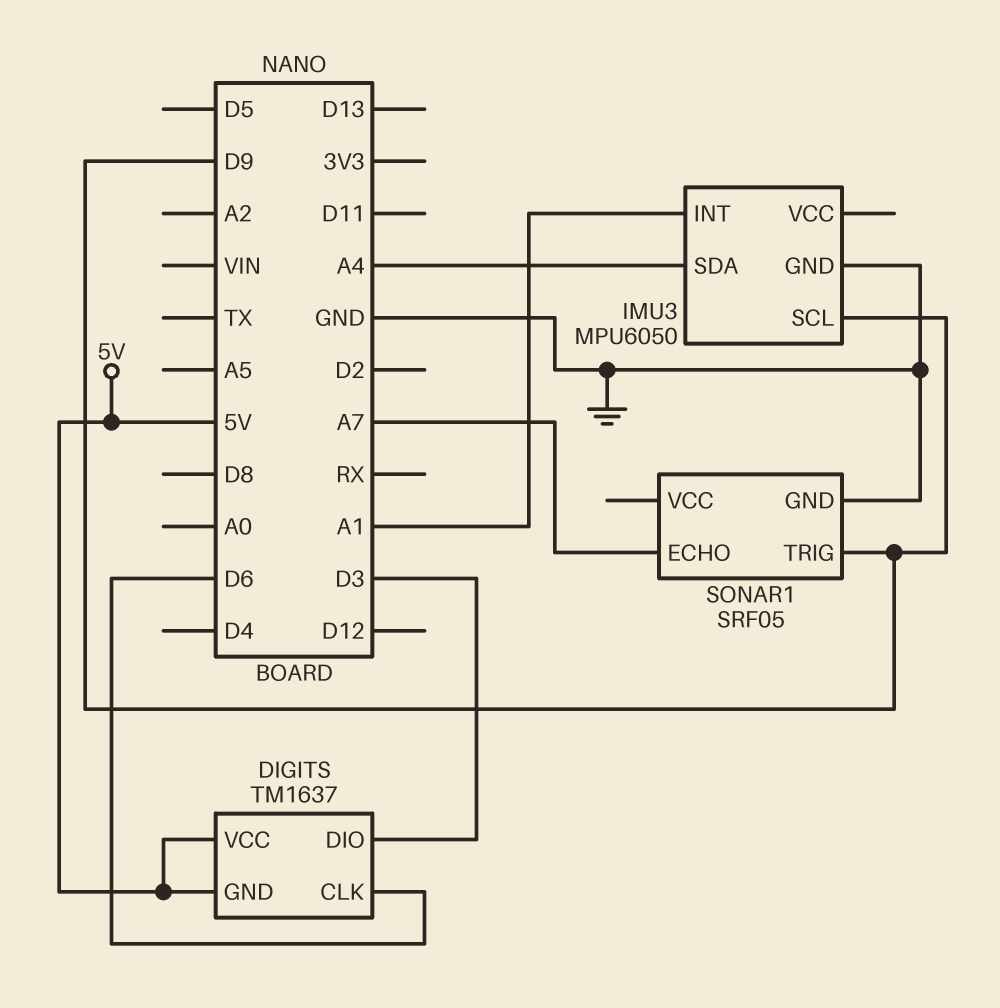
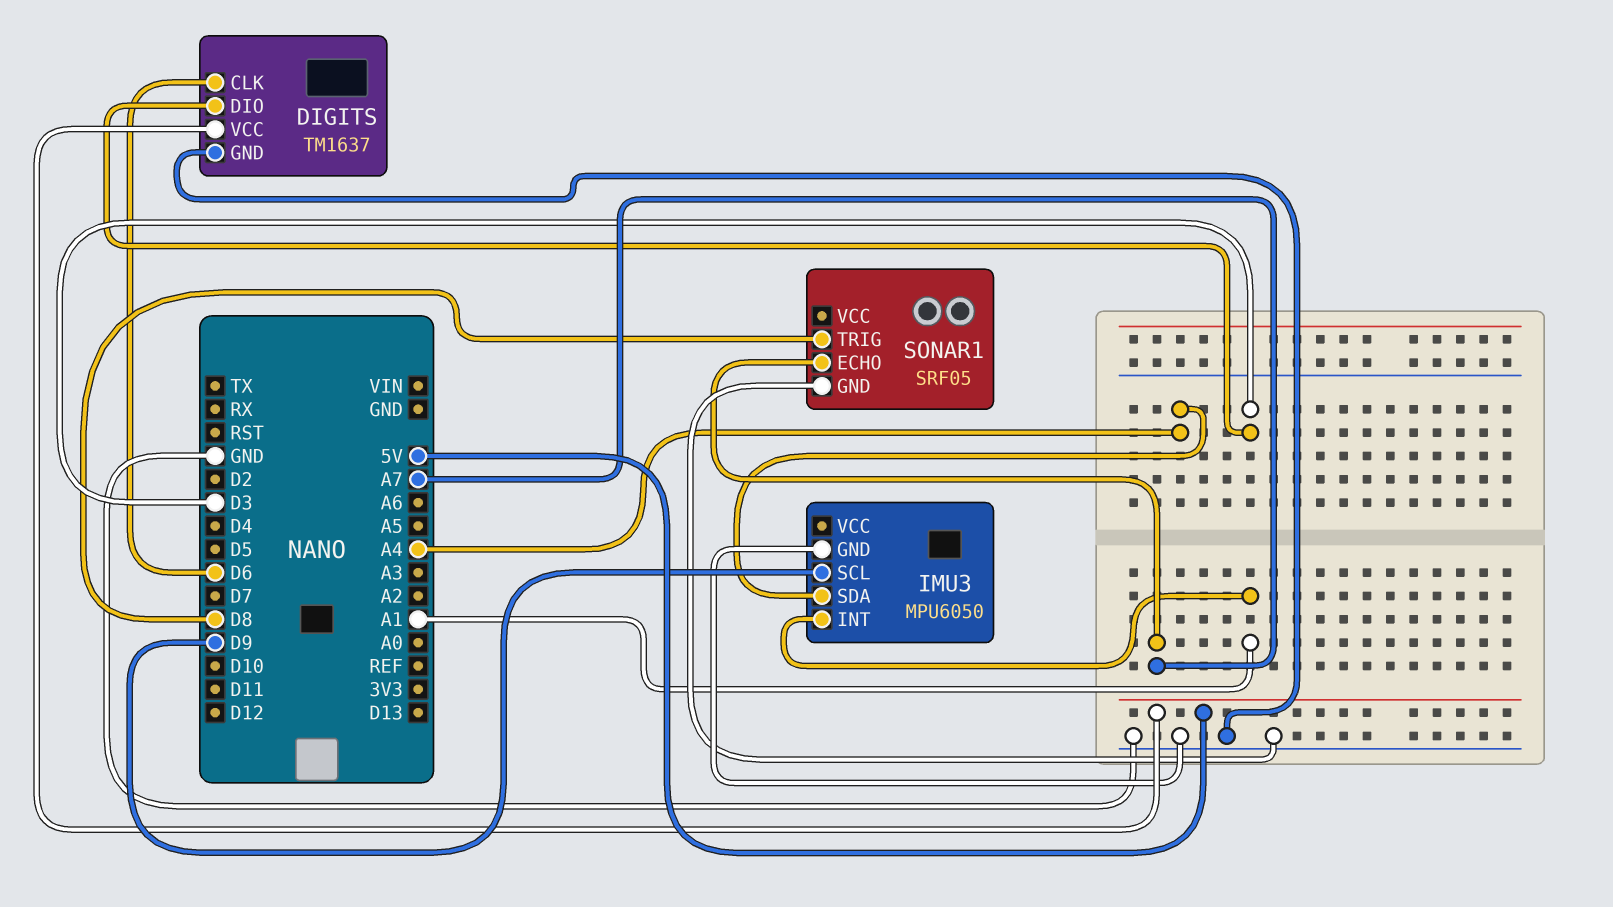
DIGITS pin GND: 5V -> GND
SONAR1 pin TRIG: D9 -> D8

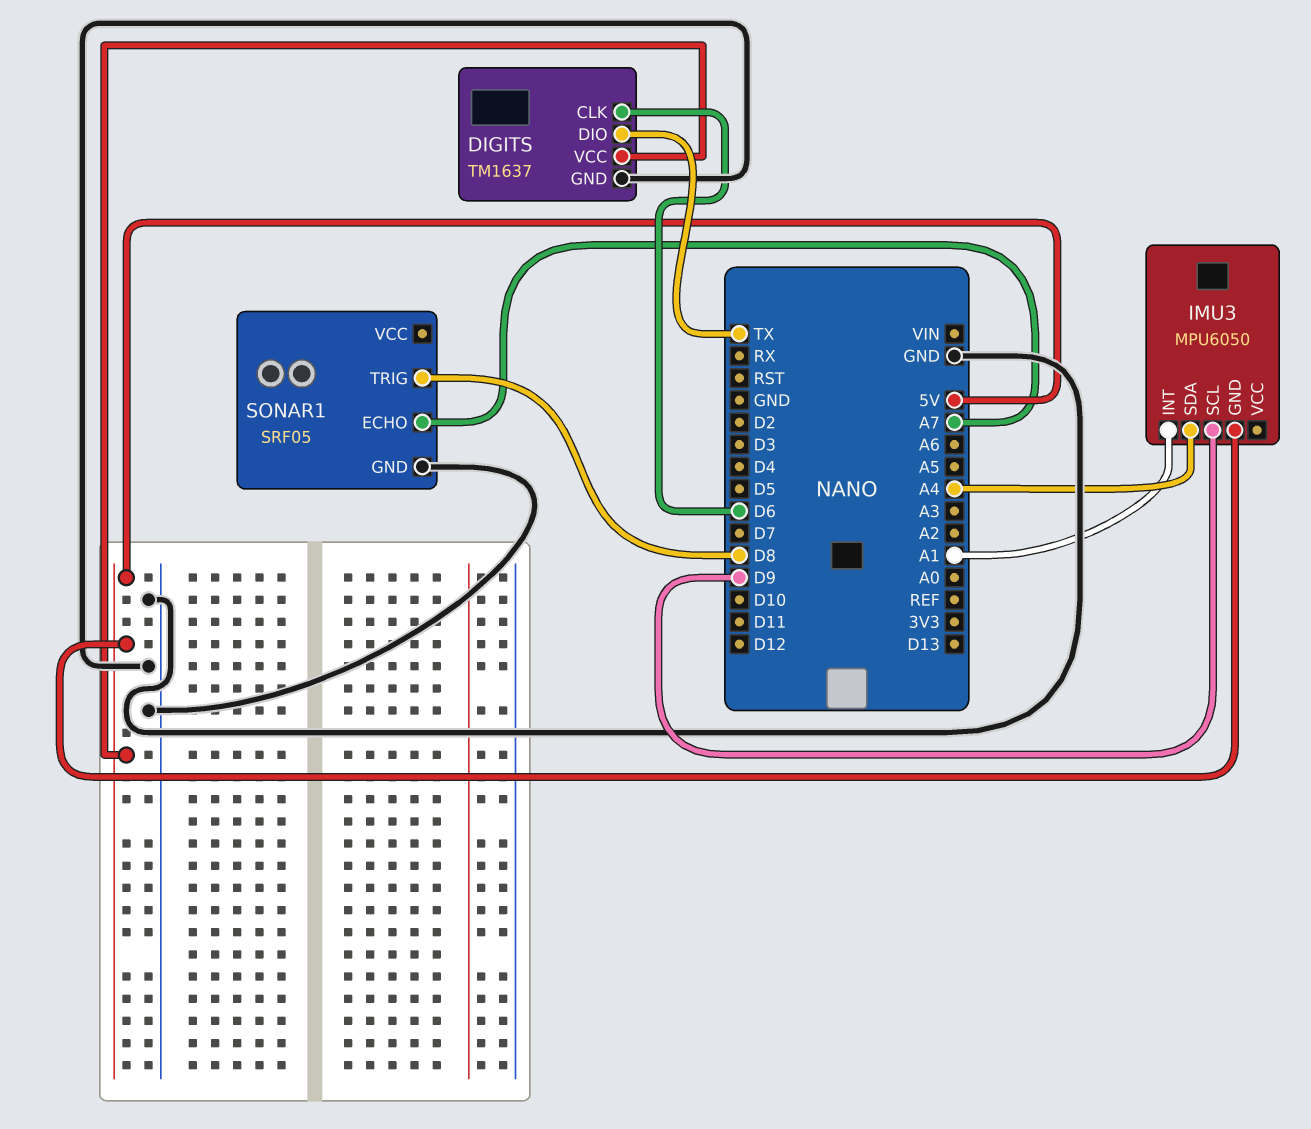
DIGITS pin DIO: D3 -> TX
IMU3 pin GND: GND -> 5V

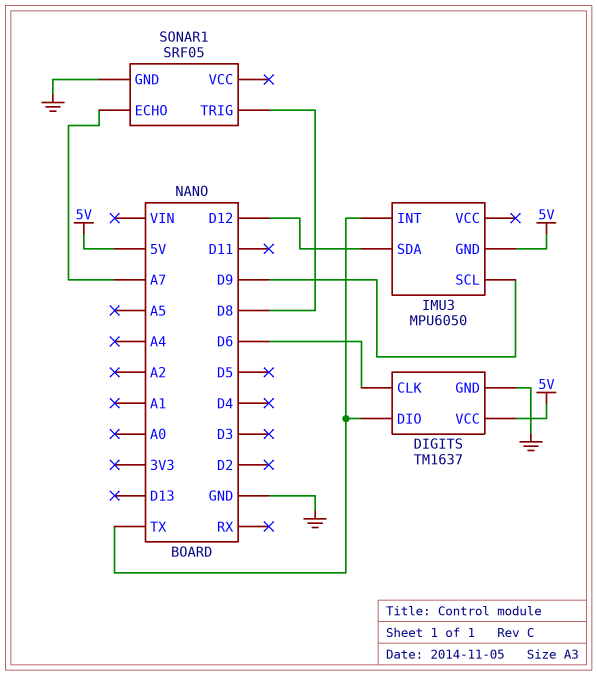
IMU3 pin INT: A1 -> TX
IMU3 pin SDA: A4 -> D12

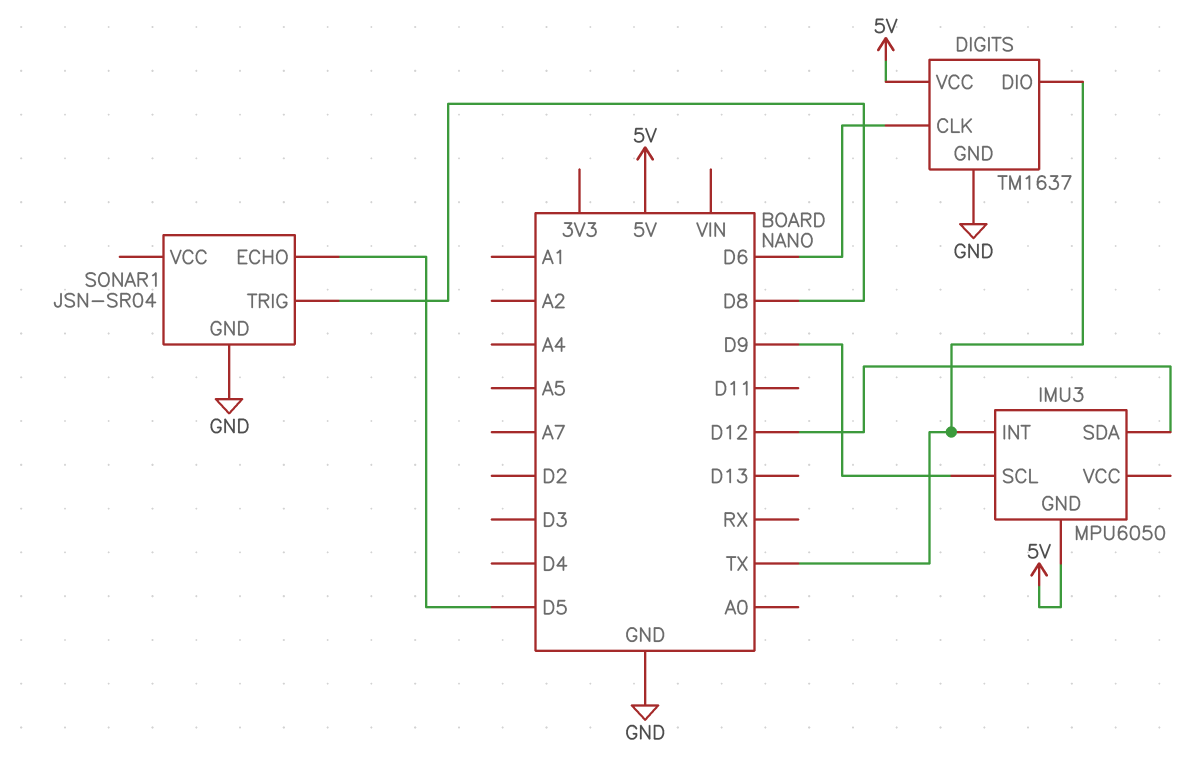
SONAR1: SRF05 -> JSN-SR04
SONAR1 pin ECHO: A7 -> D5

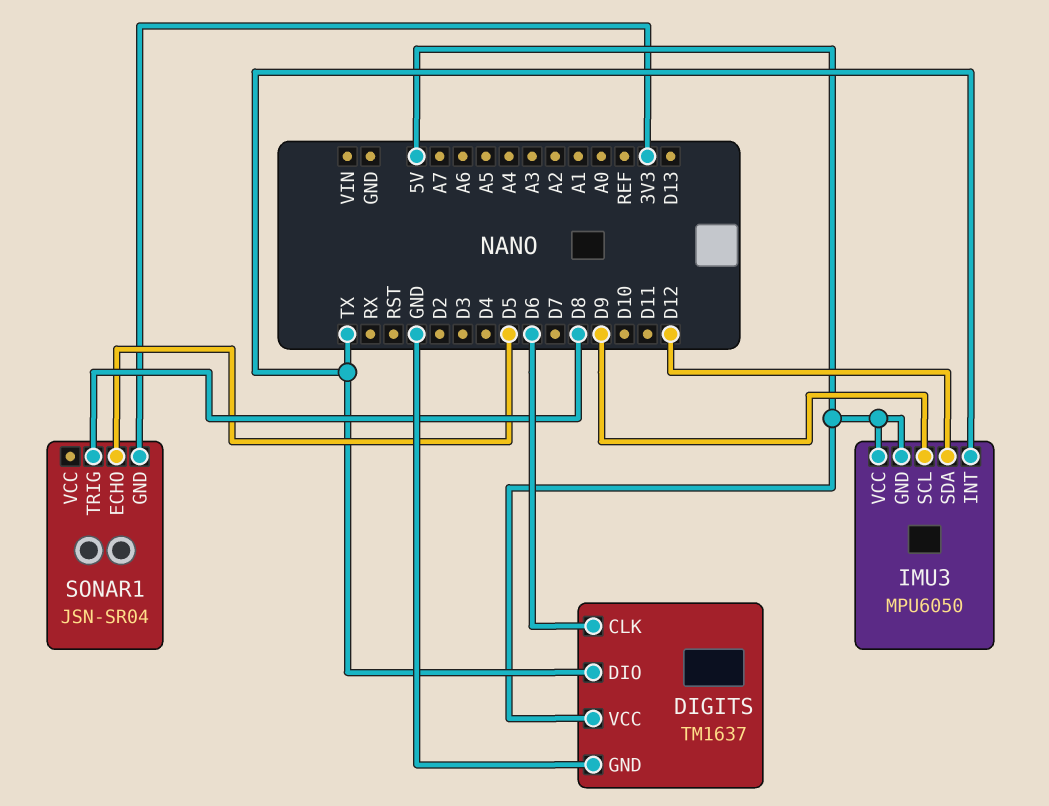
IMU3 pin VCC: none -> 5V
SONAR1 pin GND: GND -> 3V3

